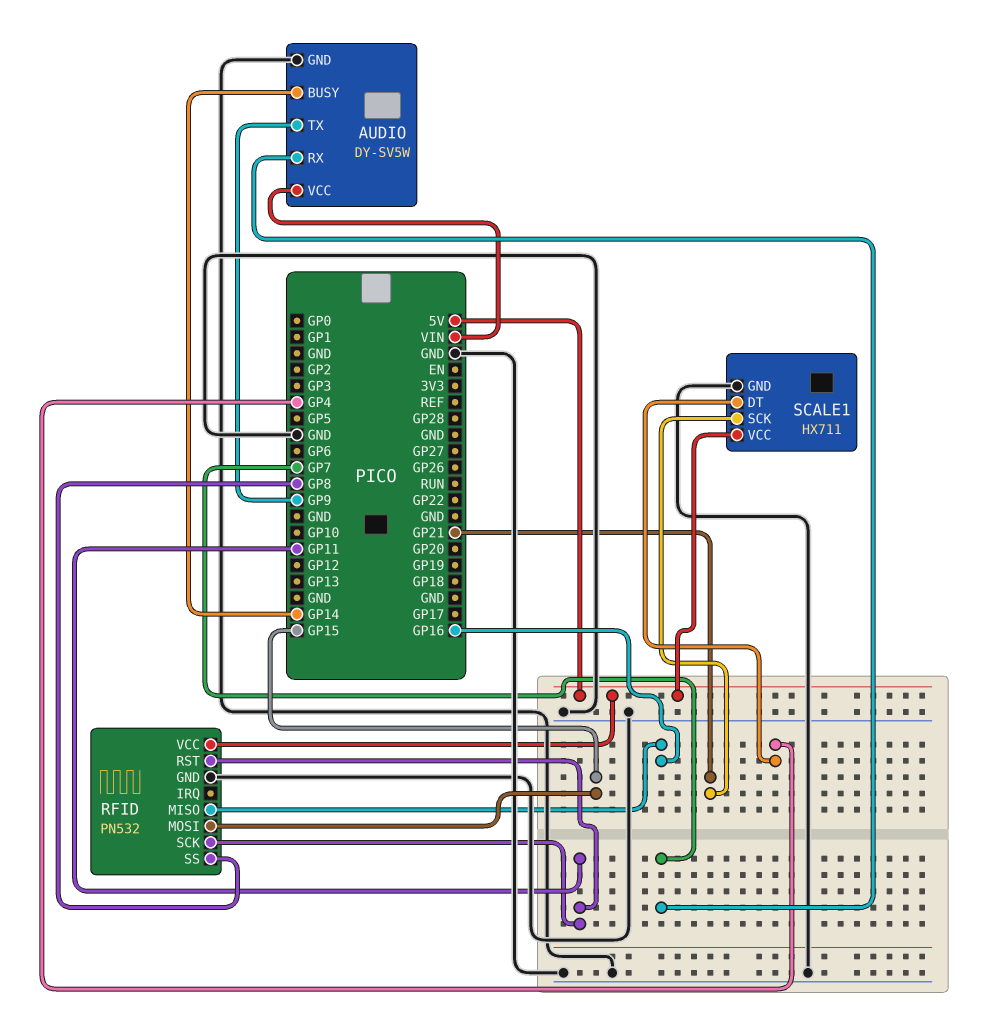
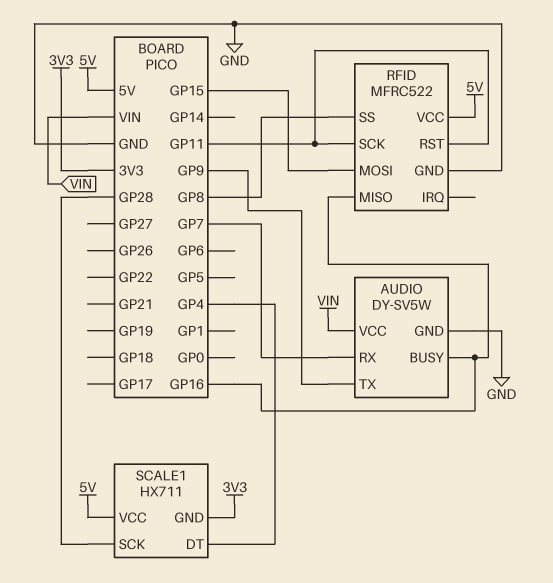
AUDIO pin BUSY: GP14 -> GP16
RFID: PN532 -> MFRC522
SCALE1 pin GND: GND -> 3V3
SCALE1 pin SCK: GP21 -> GP28

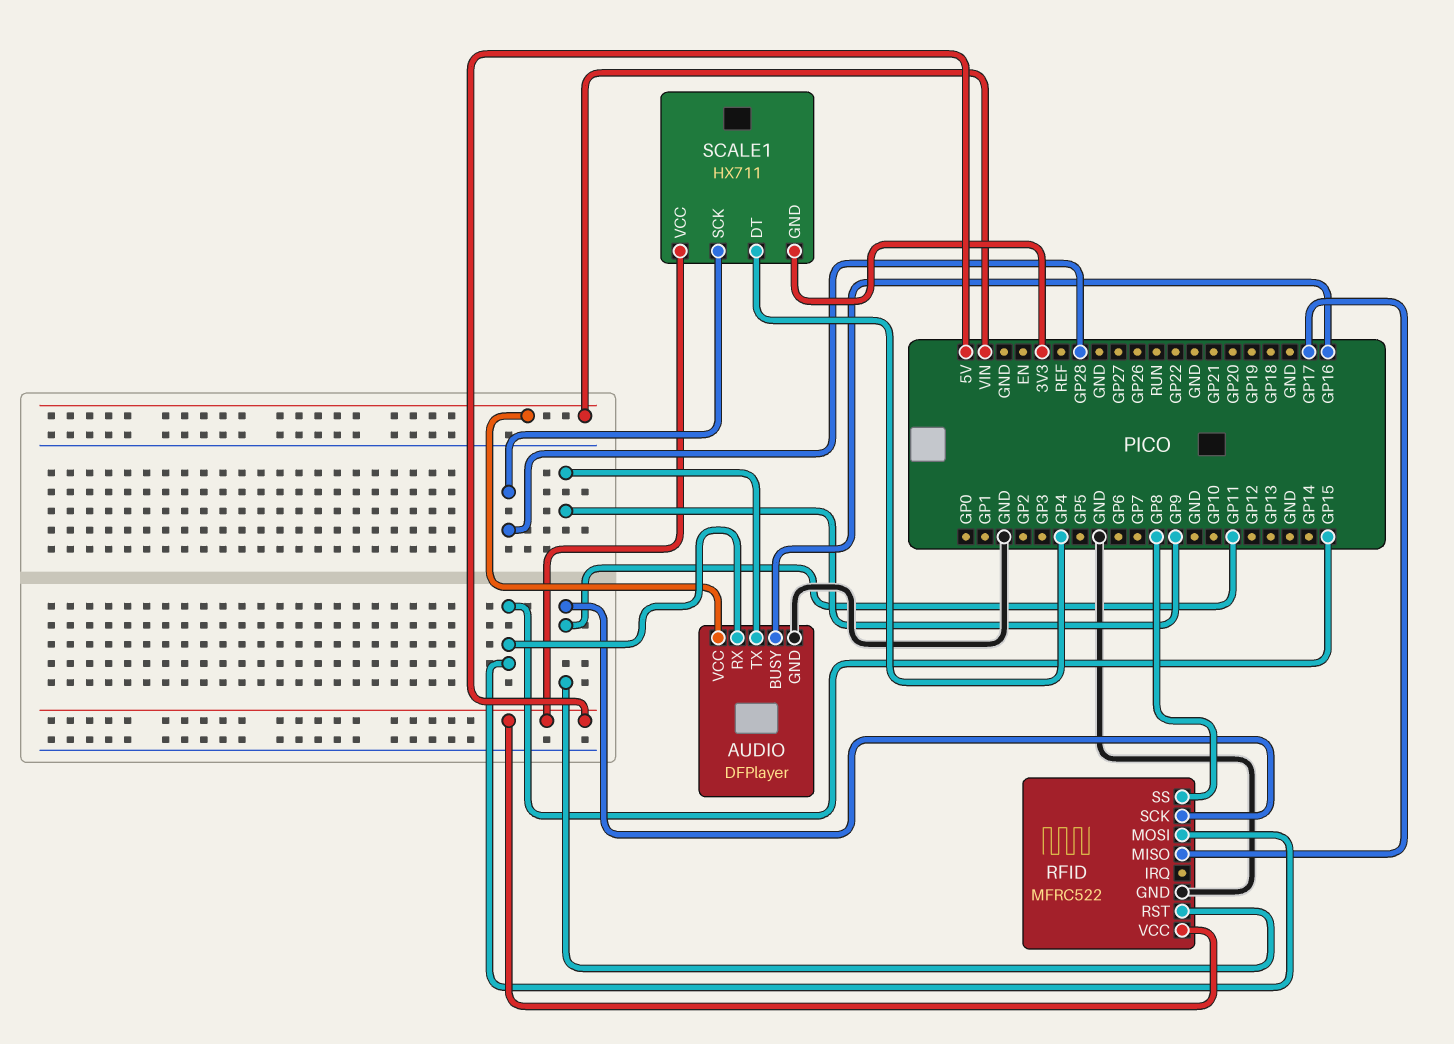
AUDIO: DY-SV5W -> DFPlayer
AUDIO pin RX: GP7 -> GP15
RFID pin MISO: GP16 -> GP17

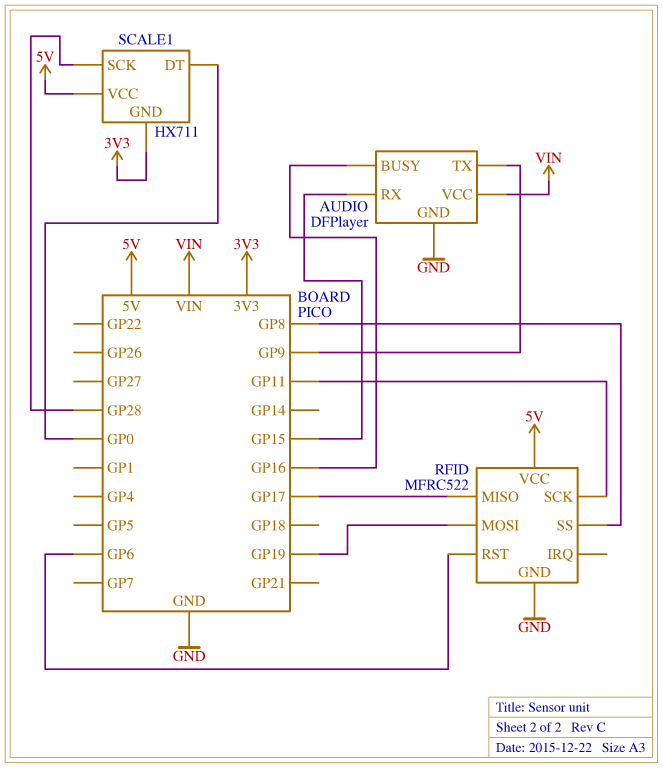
RFID pin MOSI: GP15 -> GP19
RFID pin RST: GP11 -> GP6
SCALE1 pin DT: GP4 -> GP0

